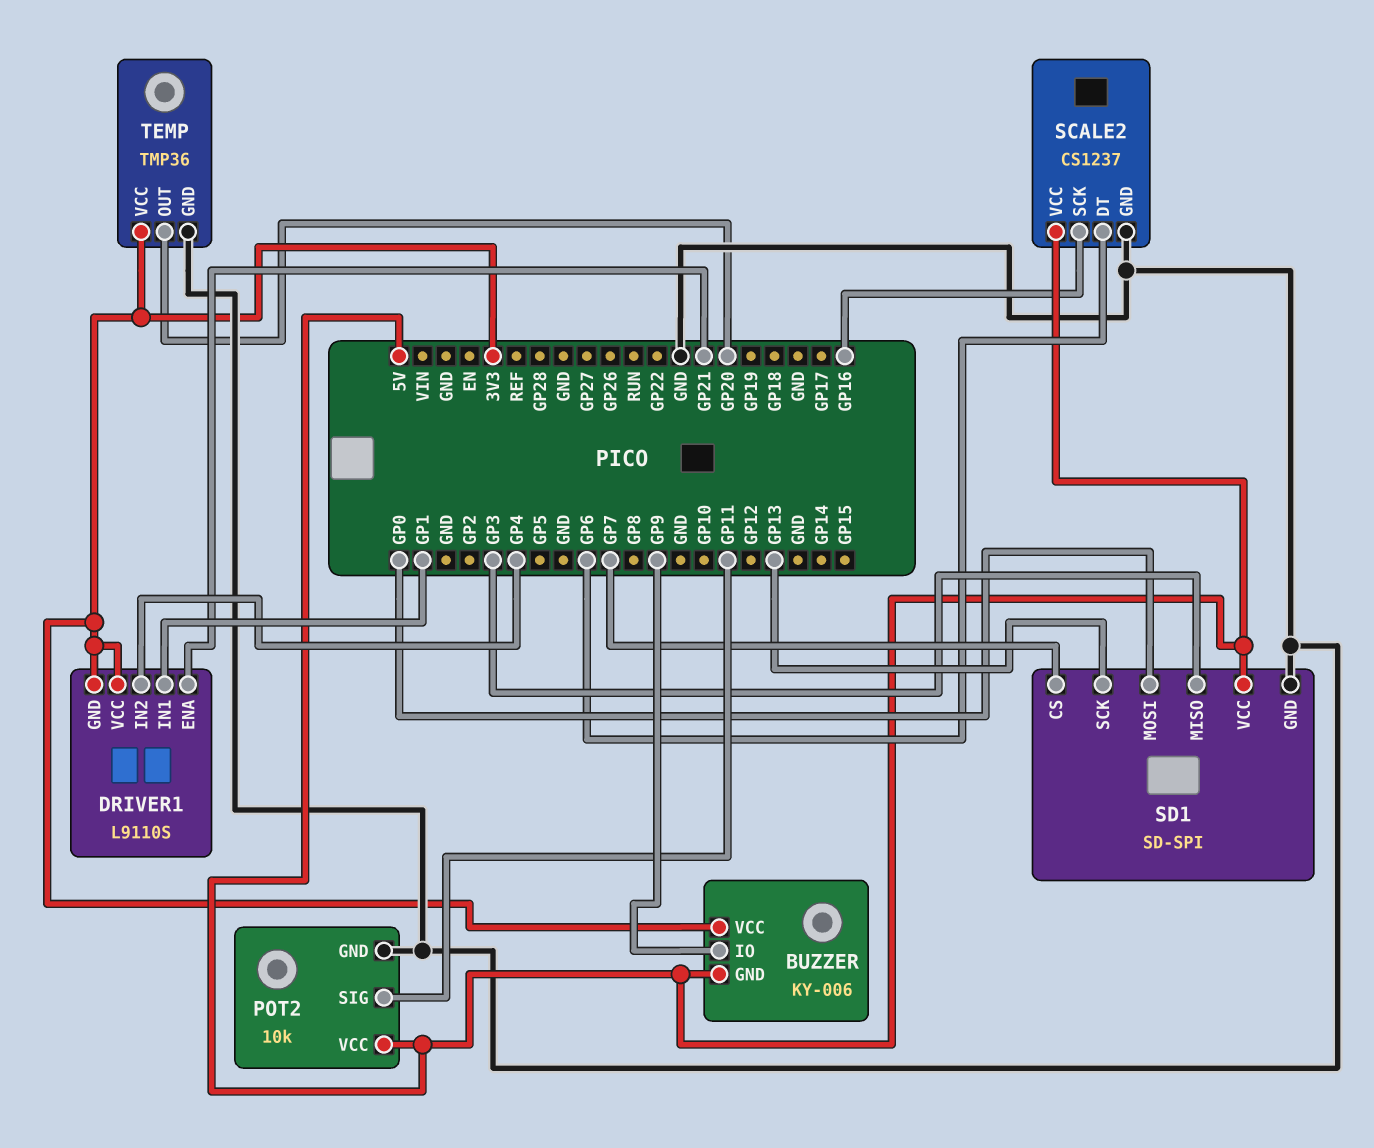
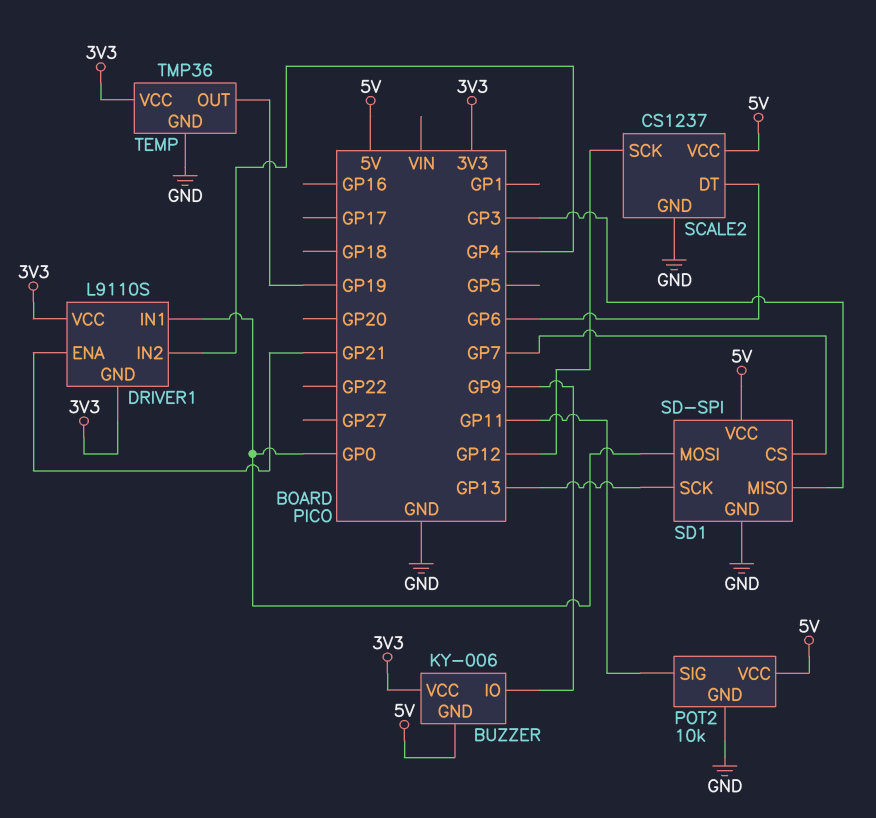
DRIVER1 pin IN1: GP1 -> GP0
SCALE2 pin SCK: GP16 -> GP12
TEMP pin OUT: GP20 -> GP19

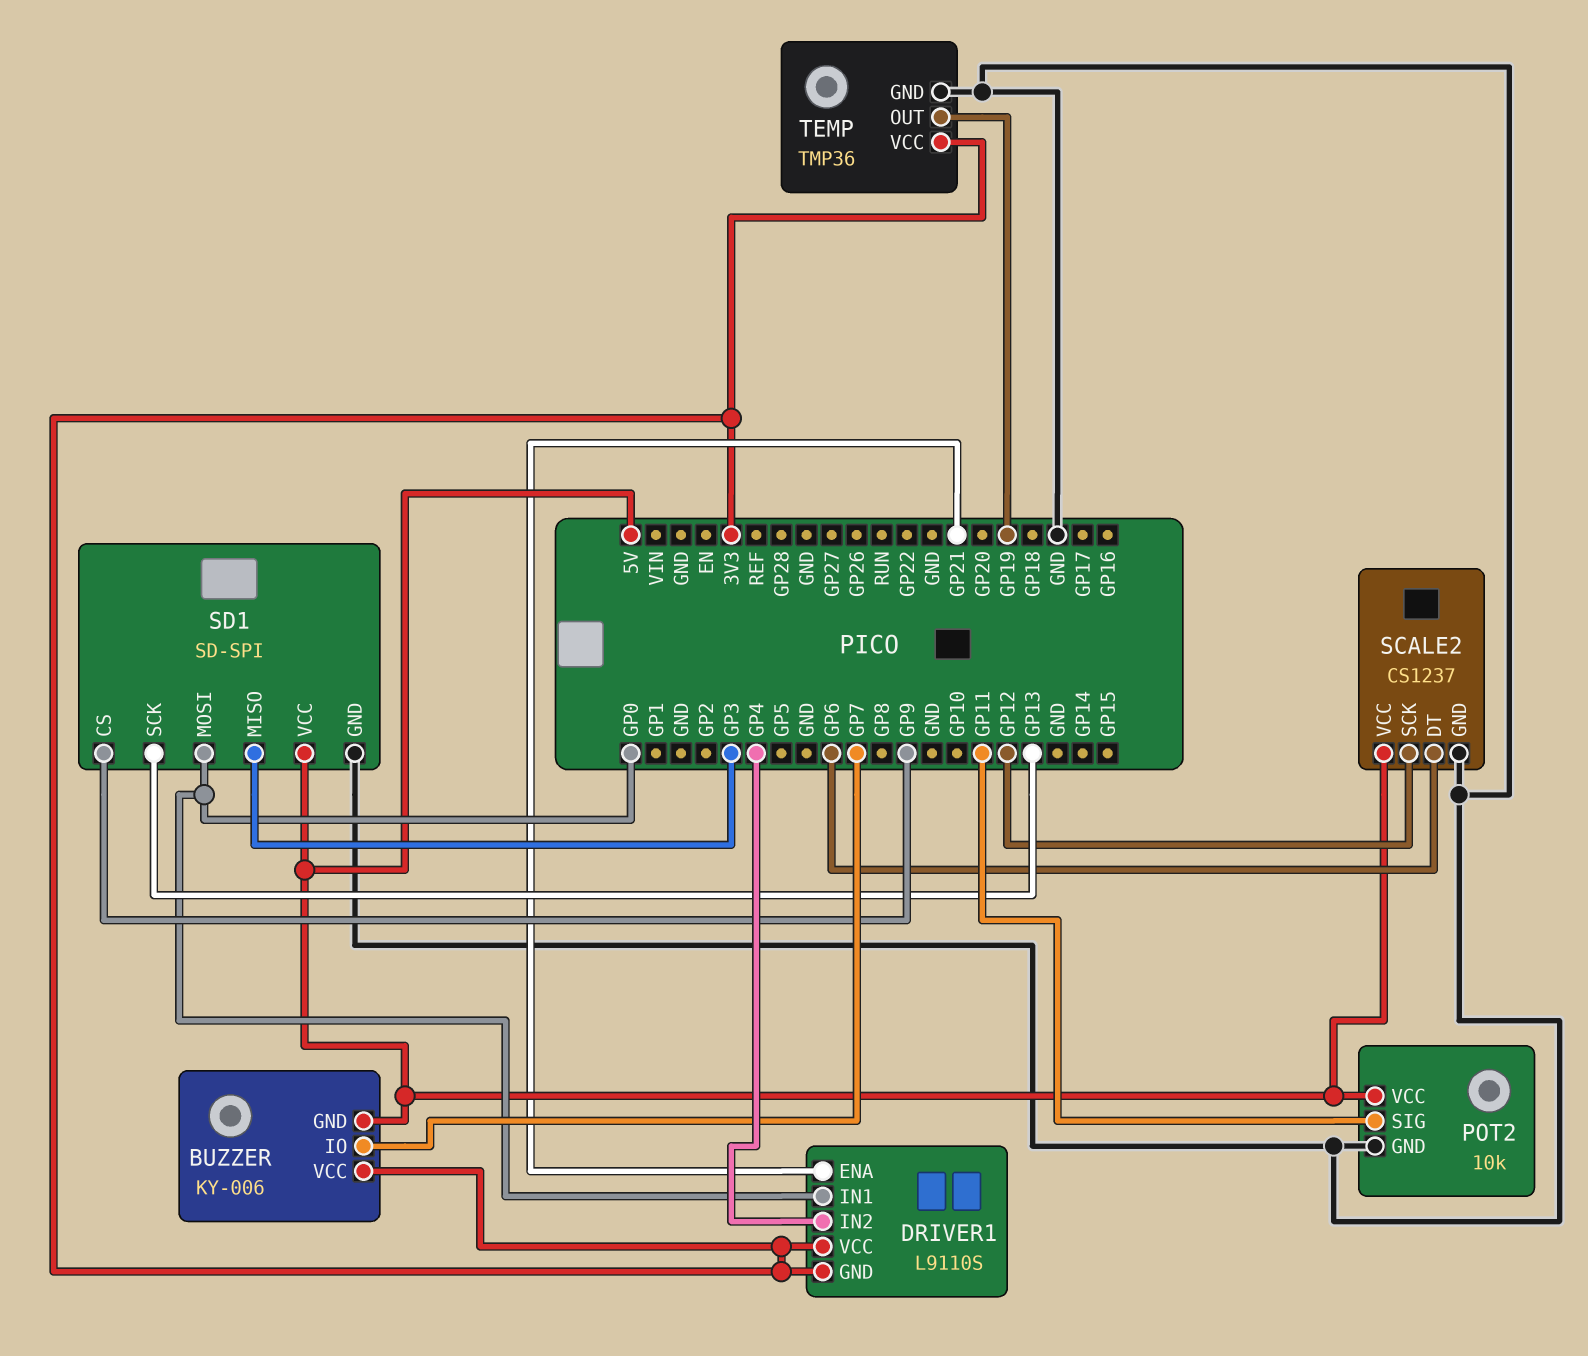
BUZZER pin IO: GP9 -> GP7
SD1 pin CS: GP7 -> GP9

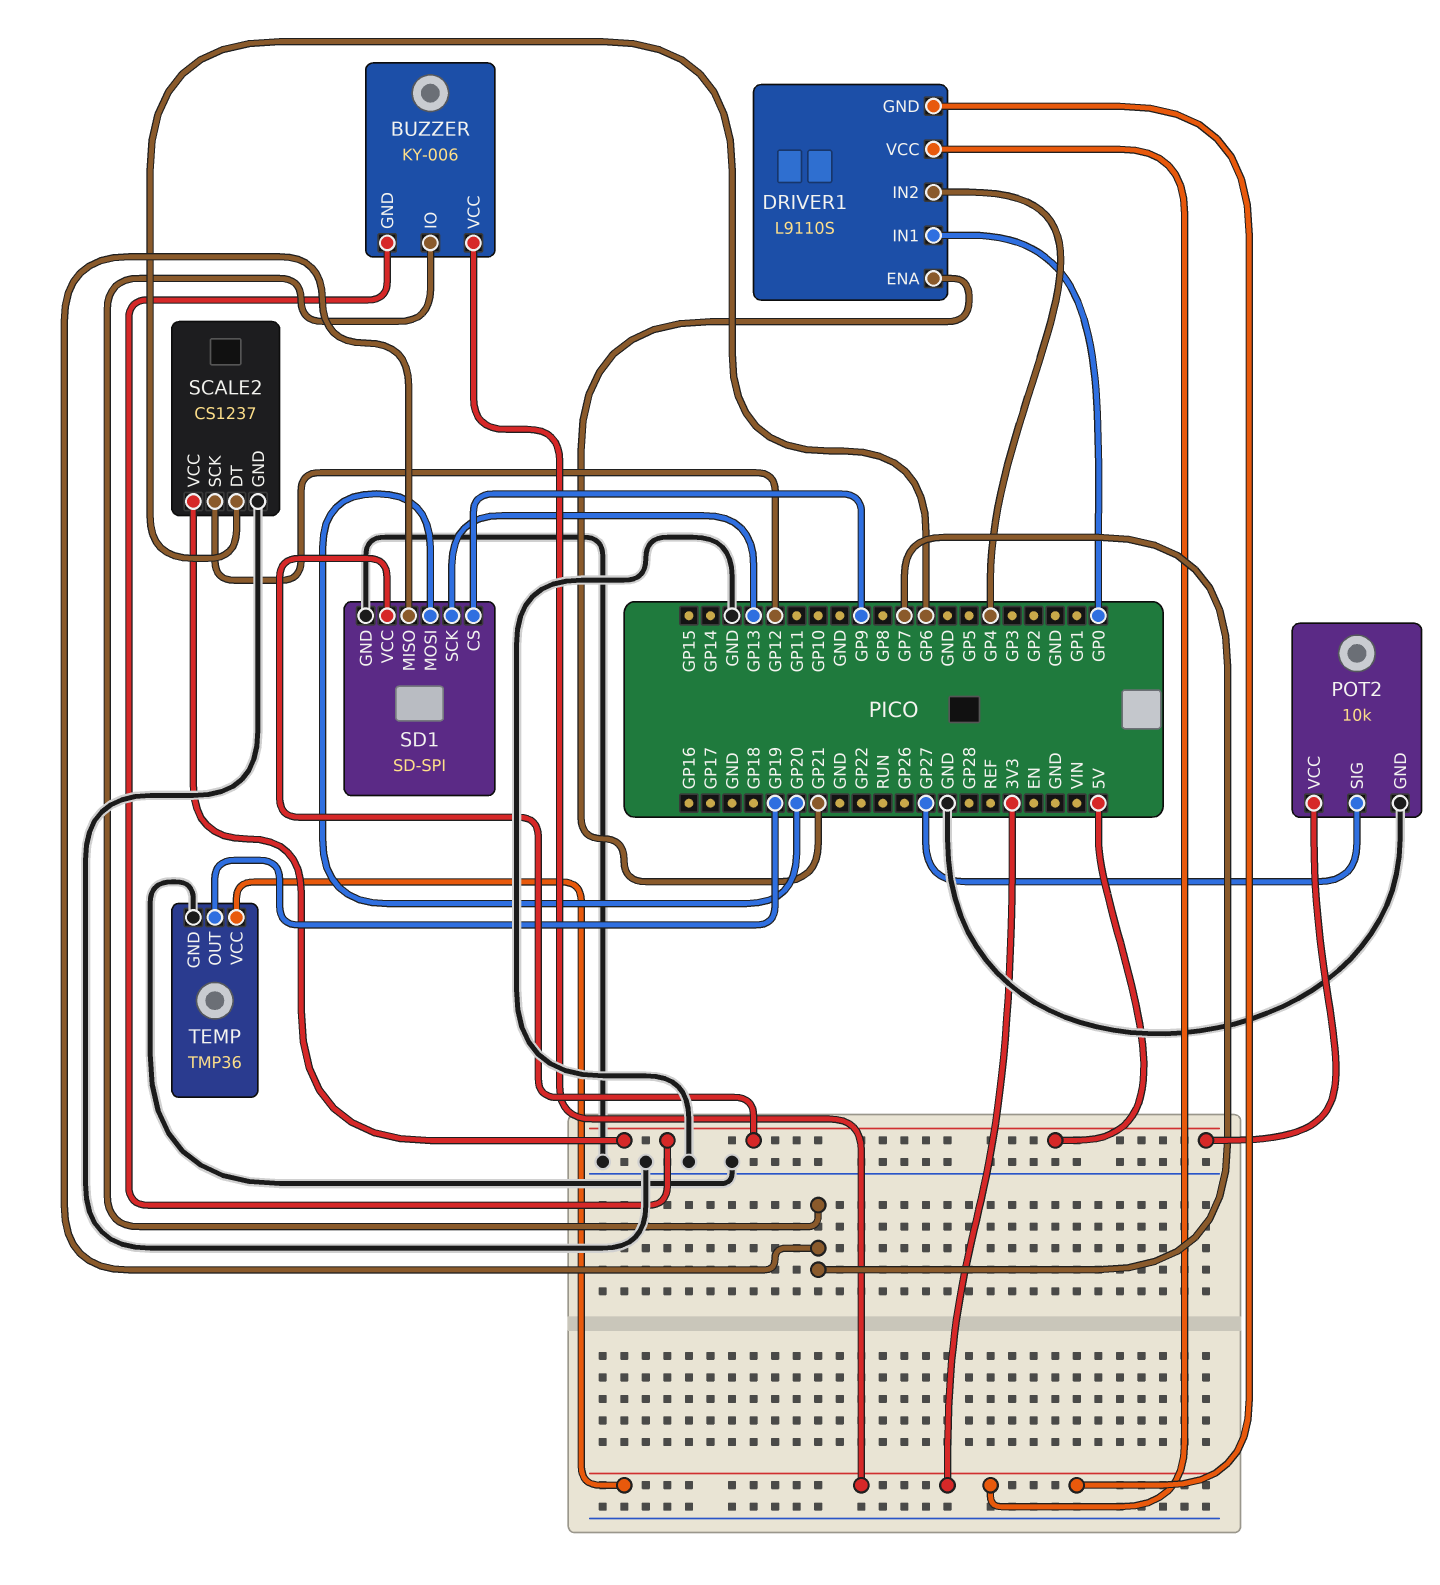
POT2 pin SIG: GP11 -> GP27
SD1 pin MISO: GP3 -> GP7
SD1 pin MOSI: GP0 -> GP20

